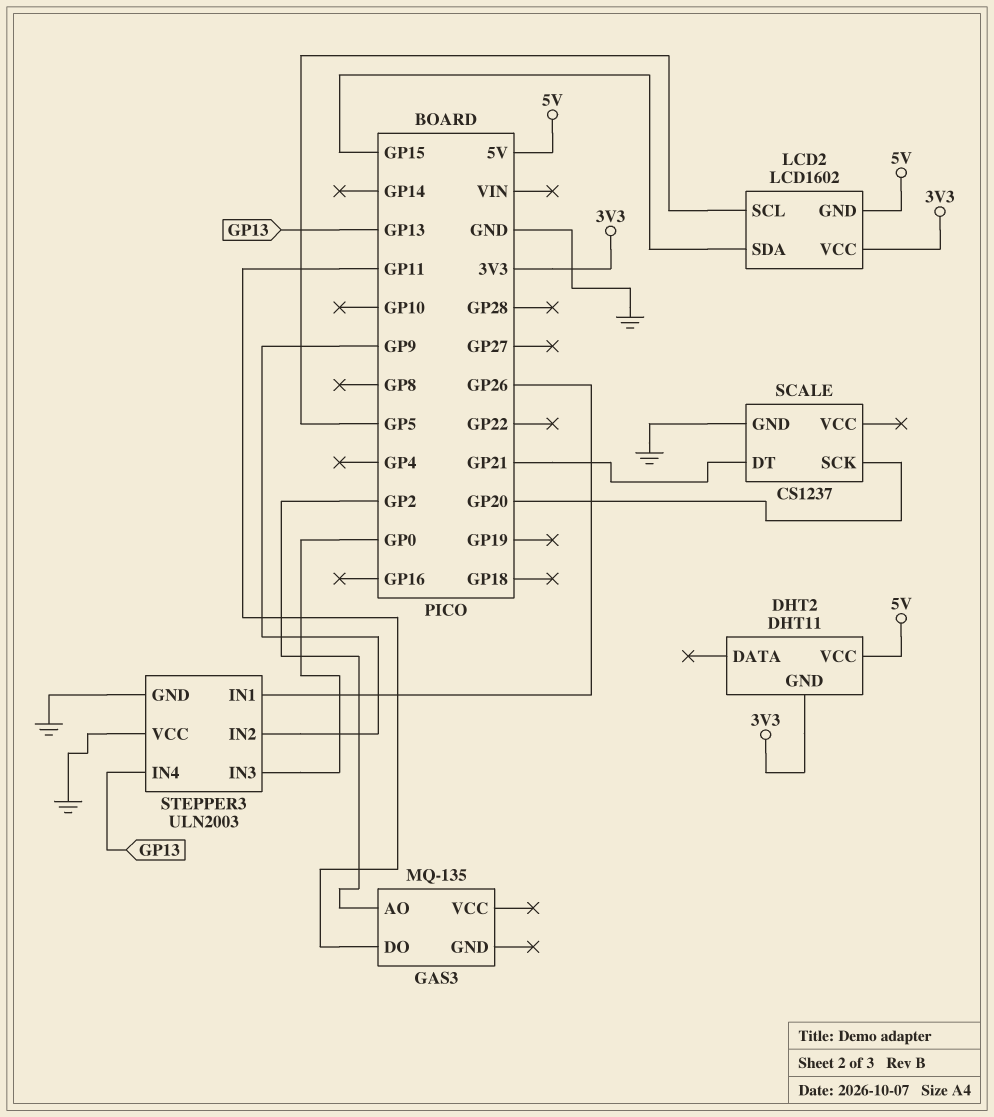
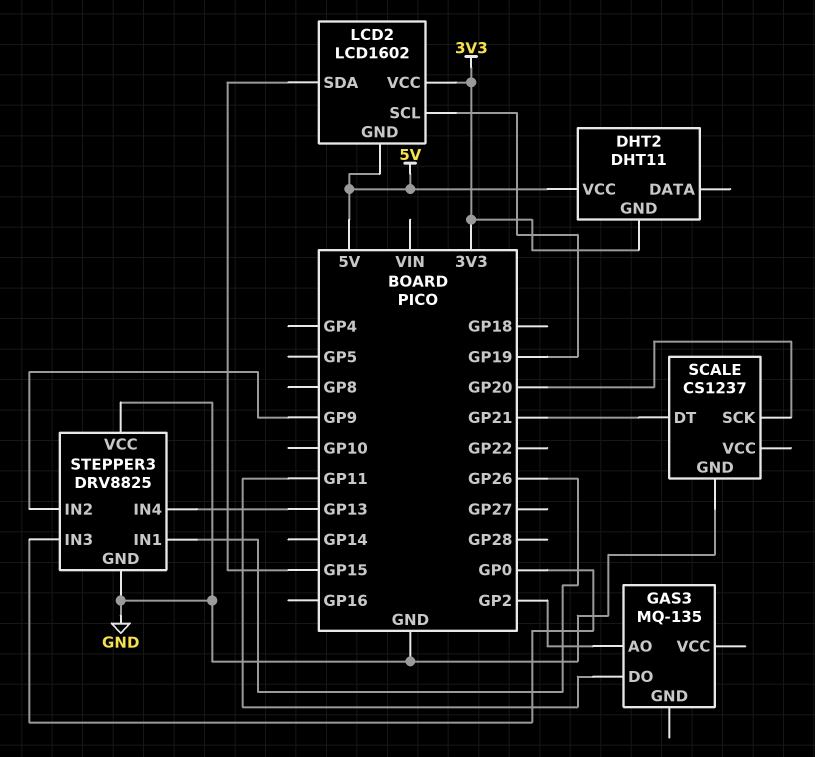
LCD2 pin SCL: GP5 -> GP19
STEPPER3: ULN2003 -> DRV8825

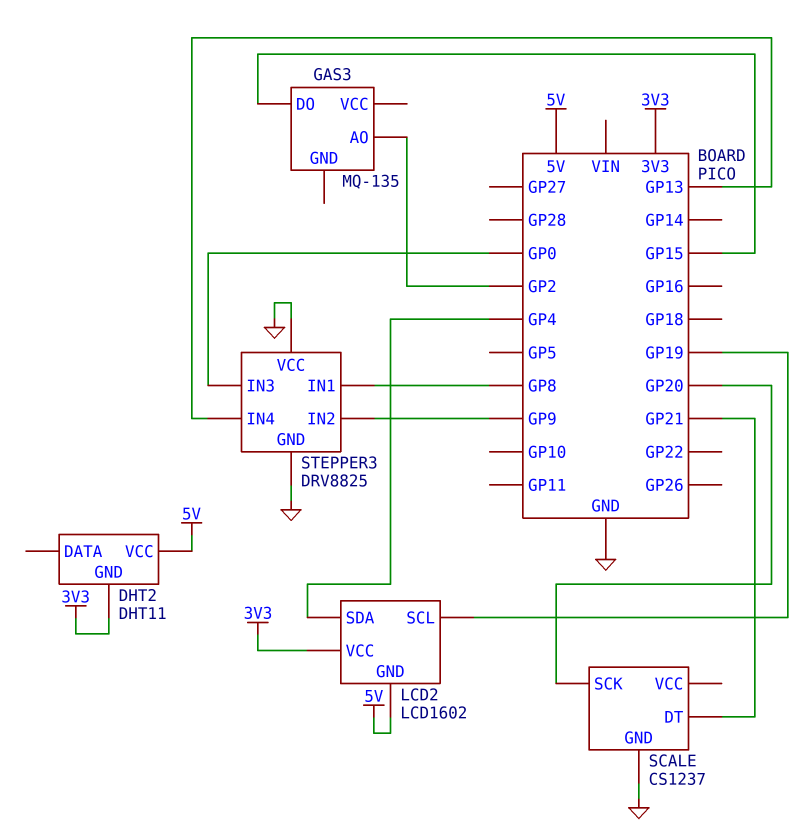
GAS3 pin DO: GP11 -> GP15
LCD2 pin SDA: GP15 -> GP4
STEPPER3 pin IN1: GP26 -> GP8

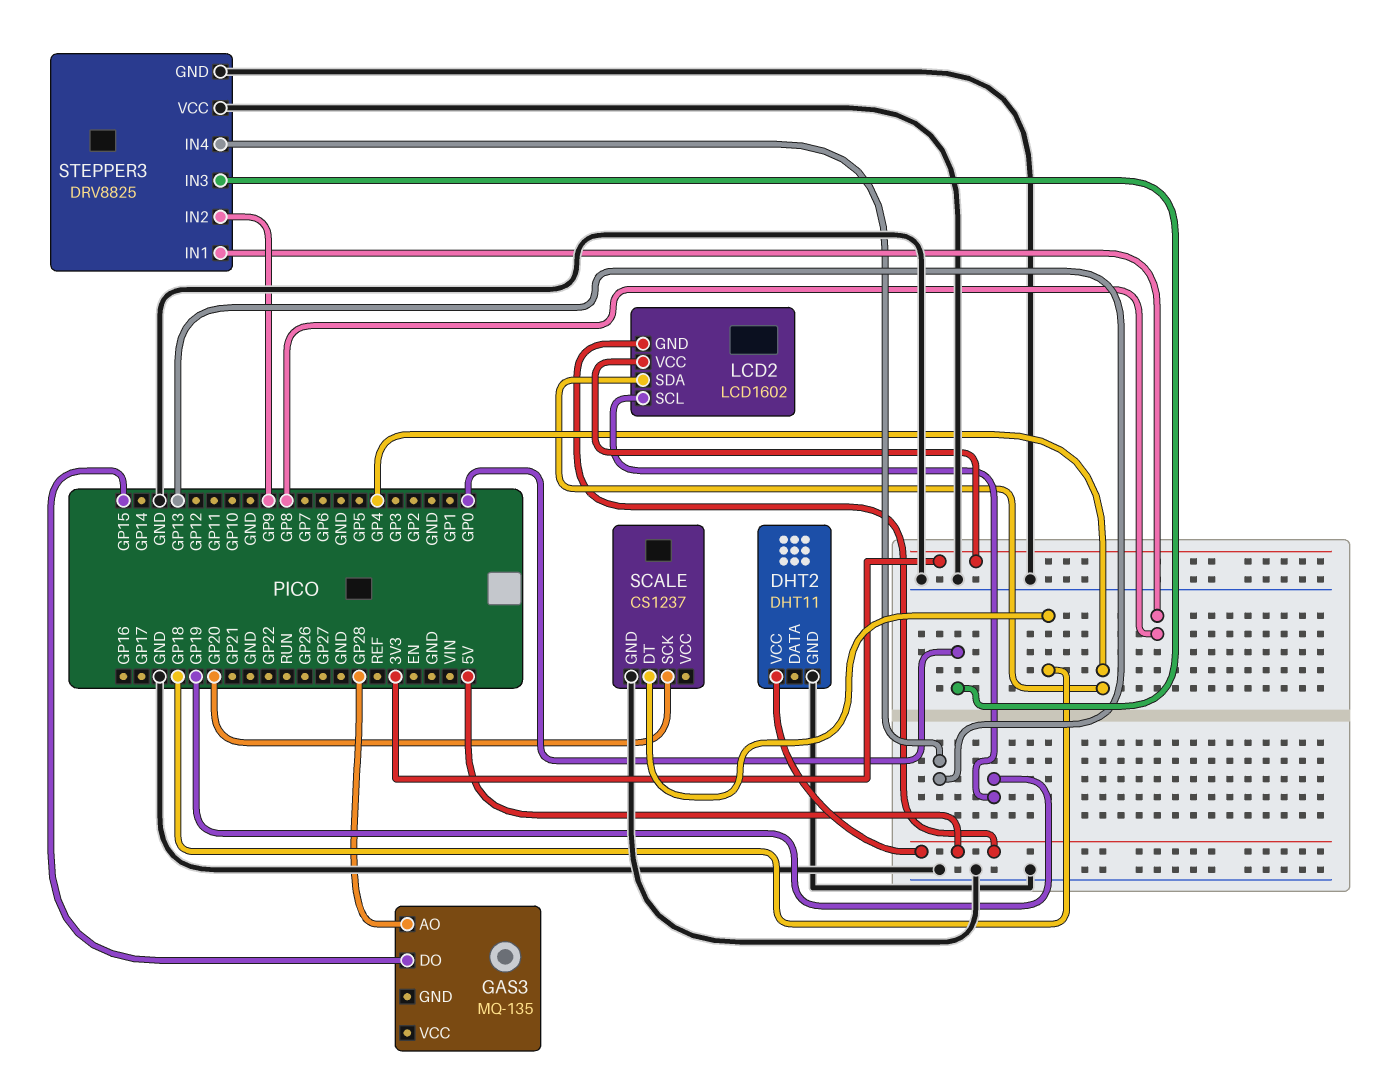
DHT2 pin GND: 3V3 -> GND
GAS3 pin AO: GP2 -> GP28
SCALE pin DT: GP21 -> GP18

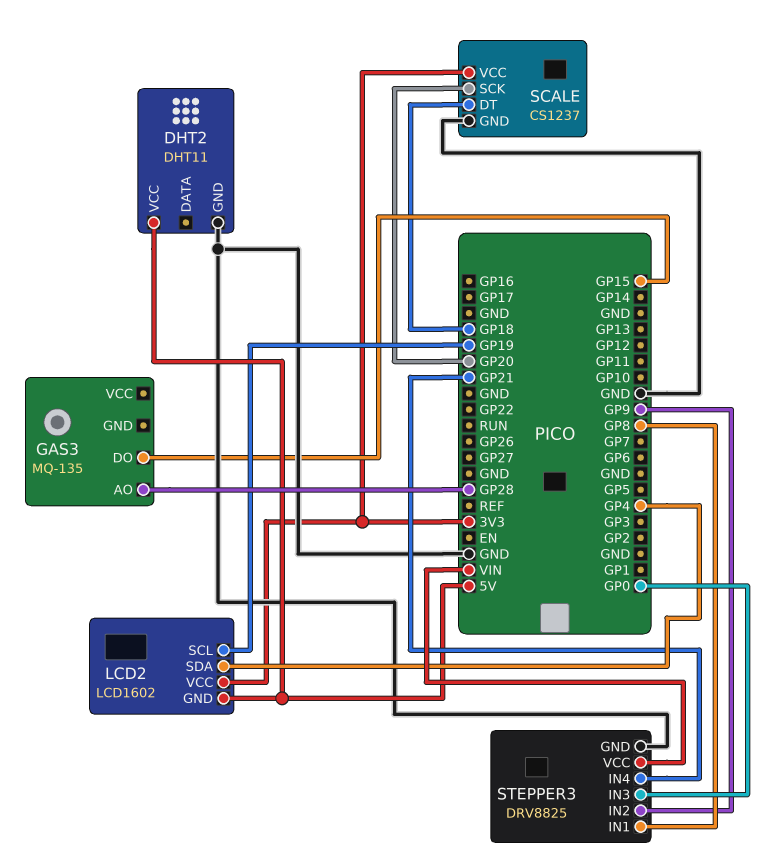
SCALE pin VCC: none -> 3V3
STEPPER3 pin IN4: GP13 -> GP21
STEPPER3 pin VCC: GND -> VIN

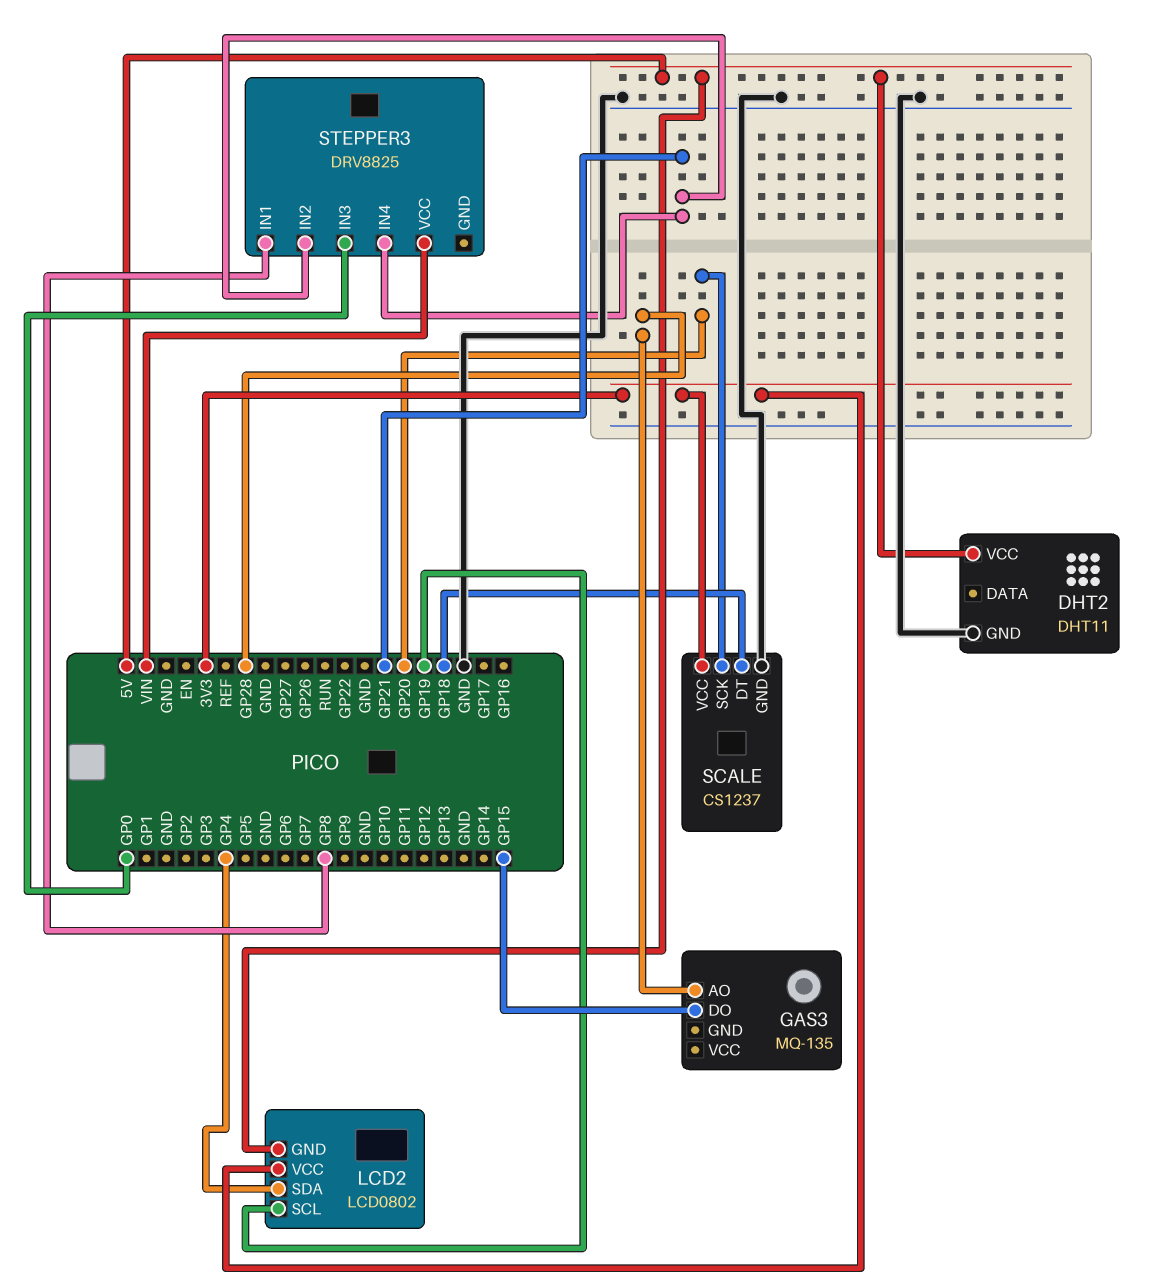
LCD2: LCD1602 -> LCD0802
STEPPER3 pin GND: GND -> none
STEPPER3 pin IN2: GP9 -> GP21

